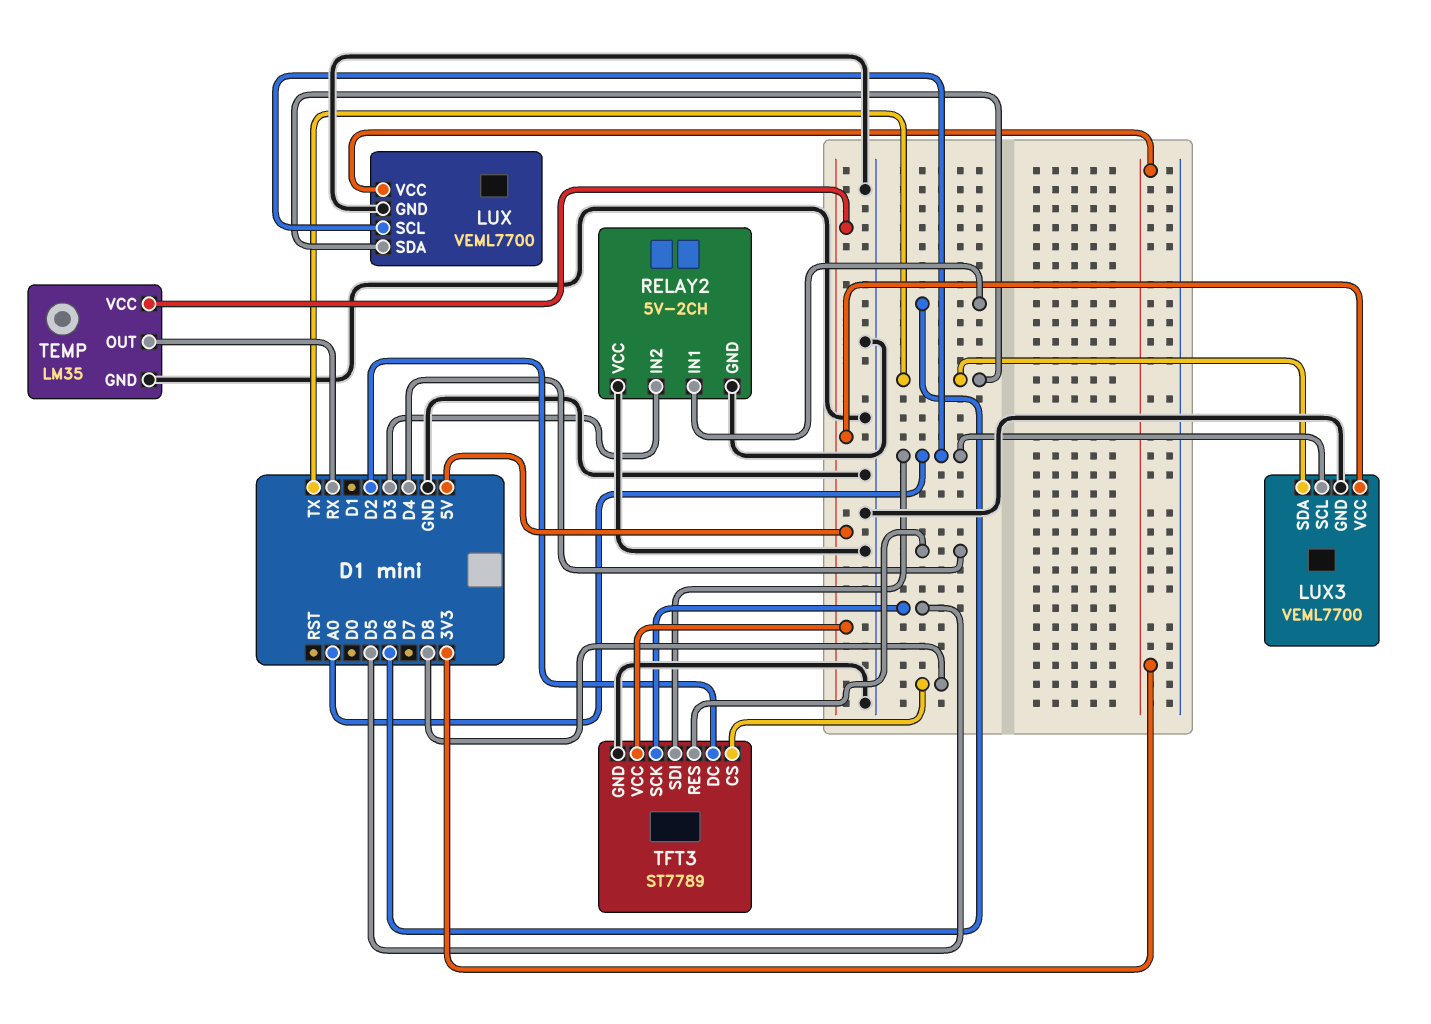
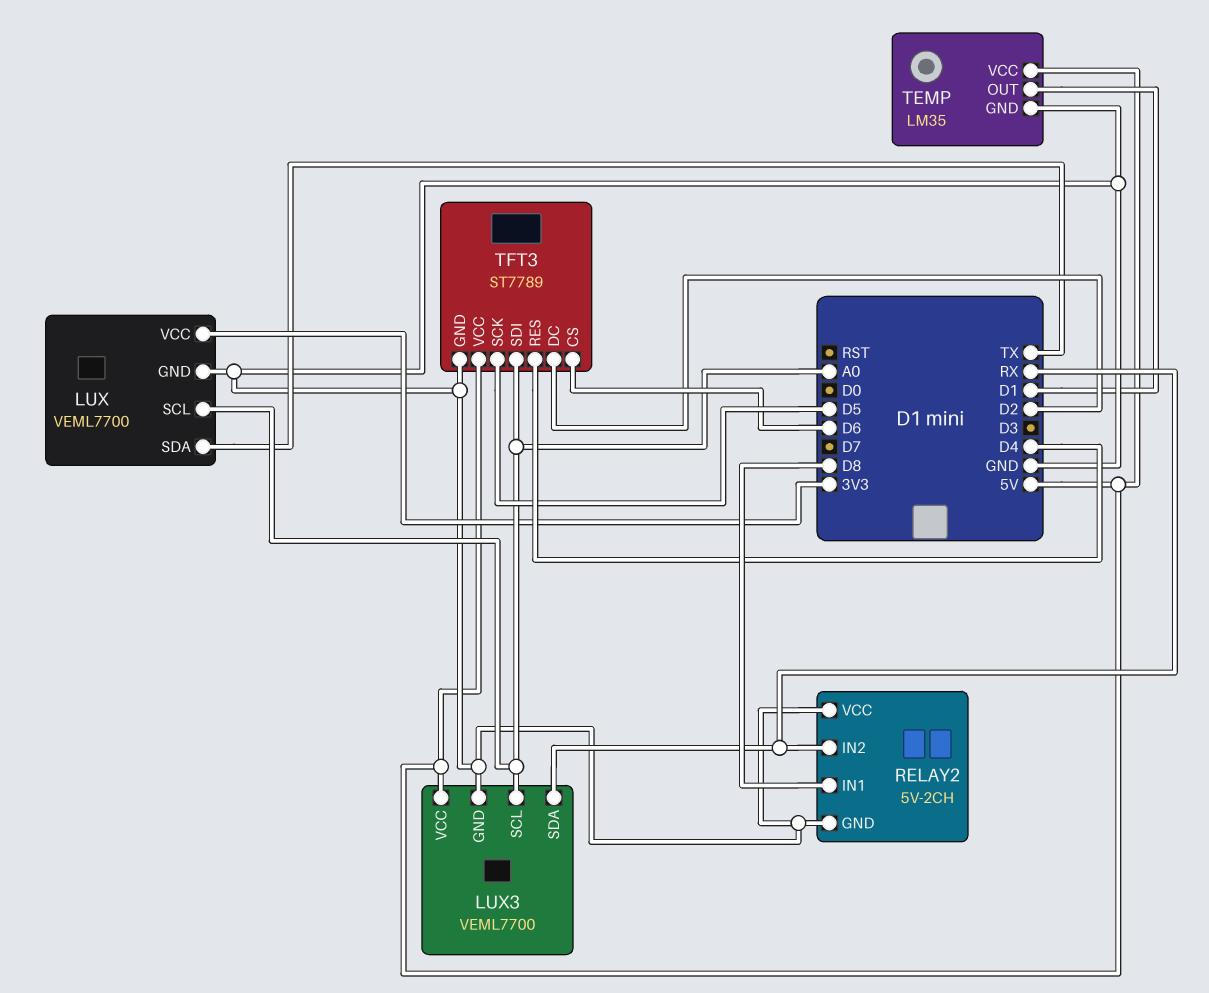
LUX3 pin SDA: TX -> RX
RELAY2 pin IN1: D6 -> D8
RELAY2 pin IN2: D3 -> RX
TEMP pin OUT: RX -> D1
TFT3 pin CS: D8 -> D6

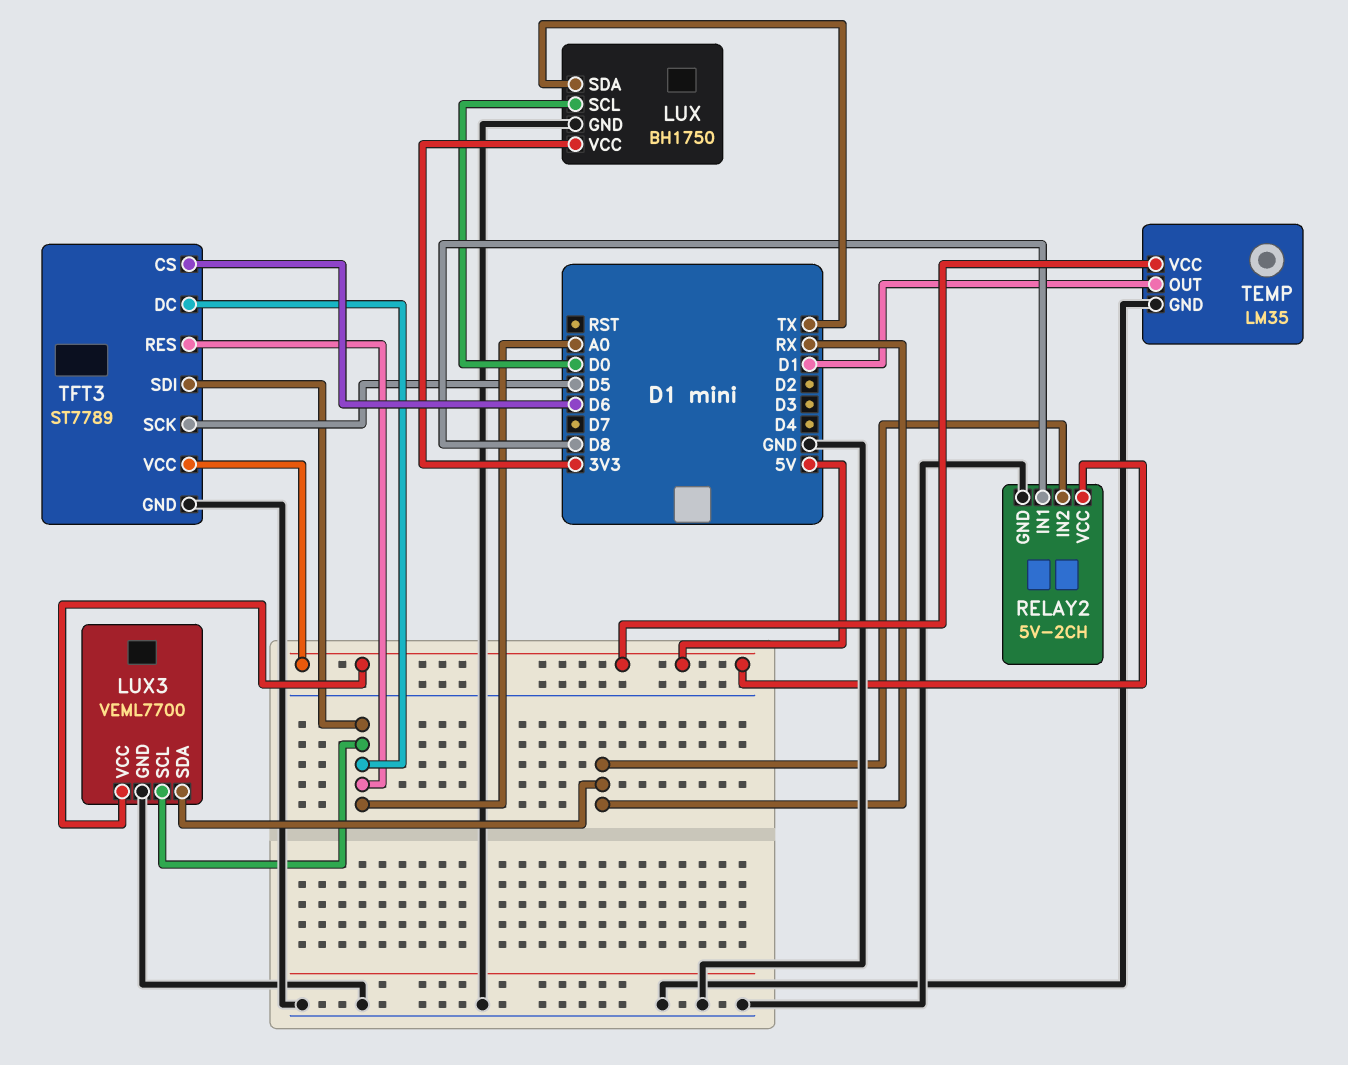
LUX: VEML7700 -> BH1750
LUX pin SCL: A0 -> D0
RELAY2 pin VCC: GND -> 5V
TFT3 pin DC: D2 -> A0
TFT3 pin RES: D4 -> A0

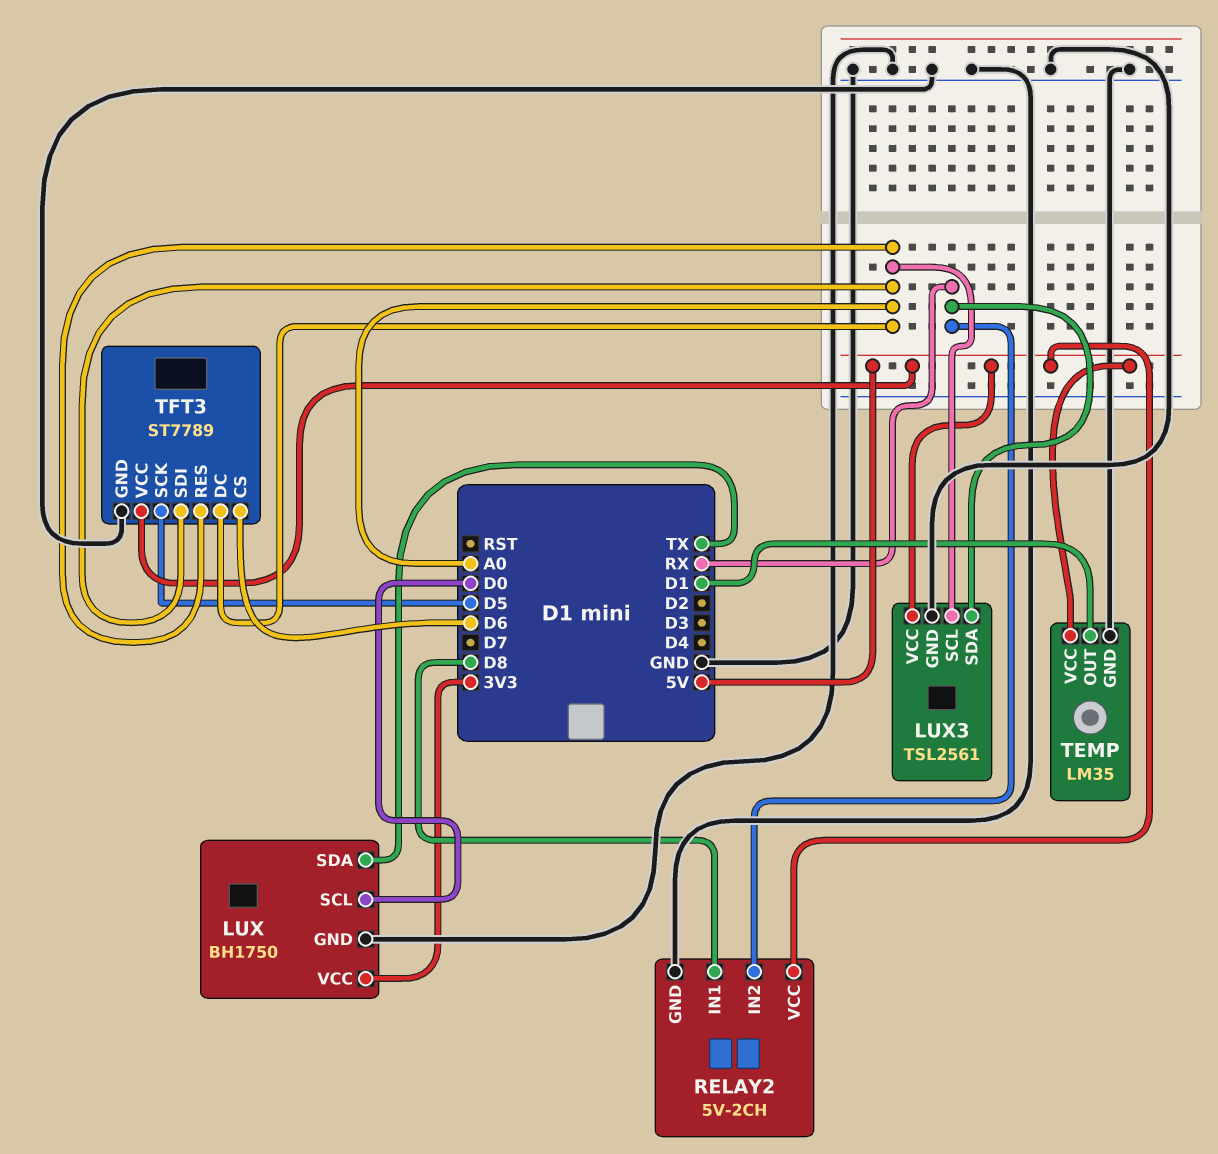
LUX3: VEML7700 -> TSL2561

